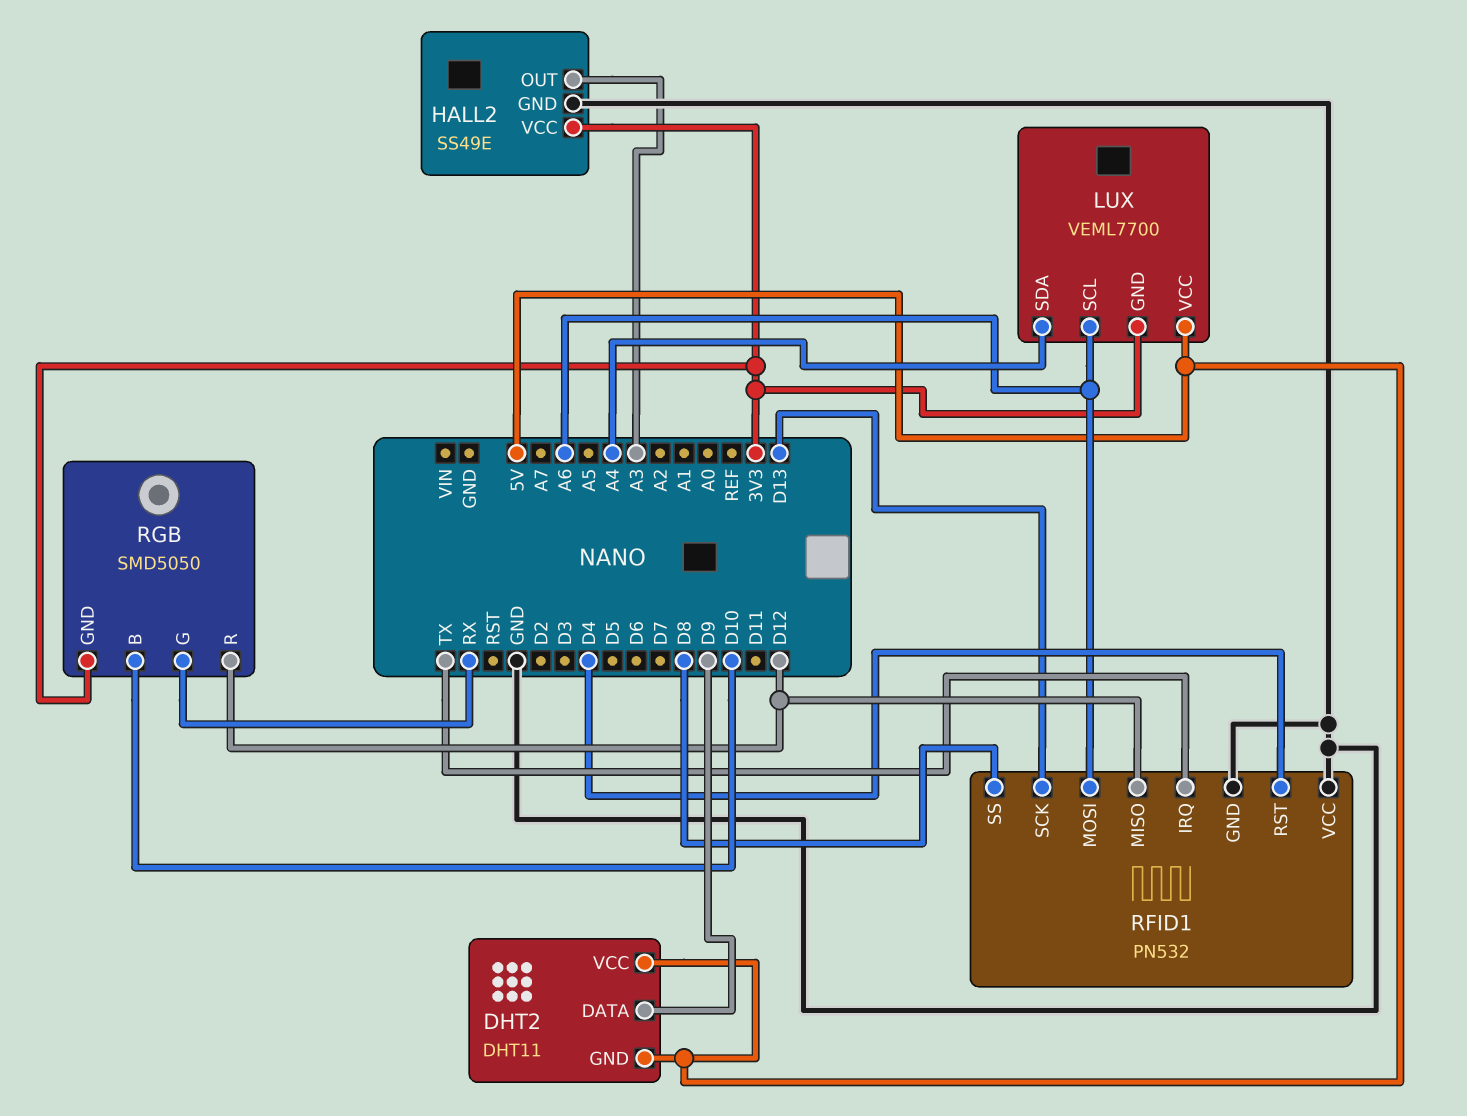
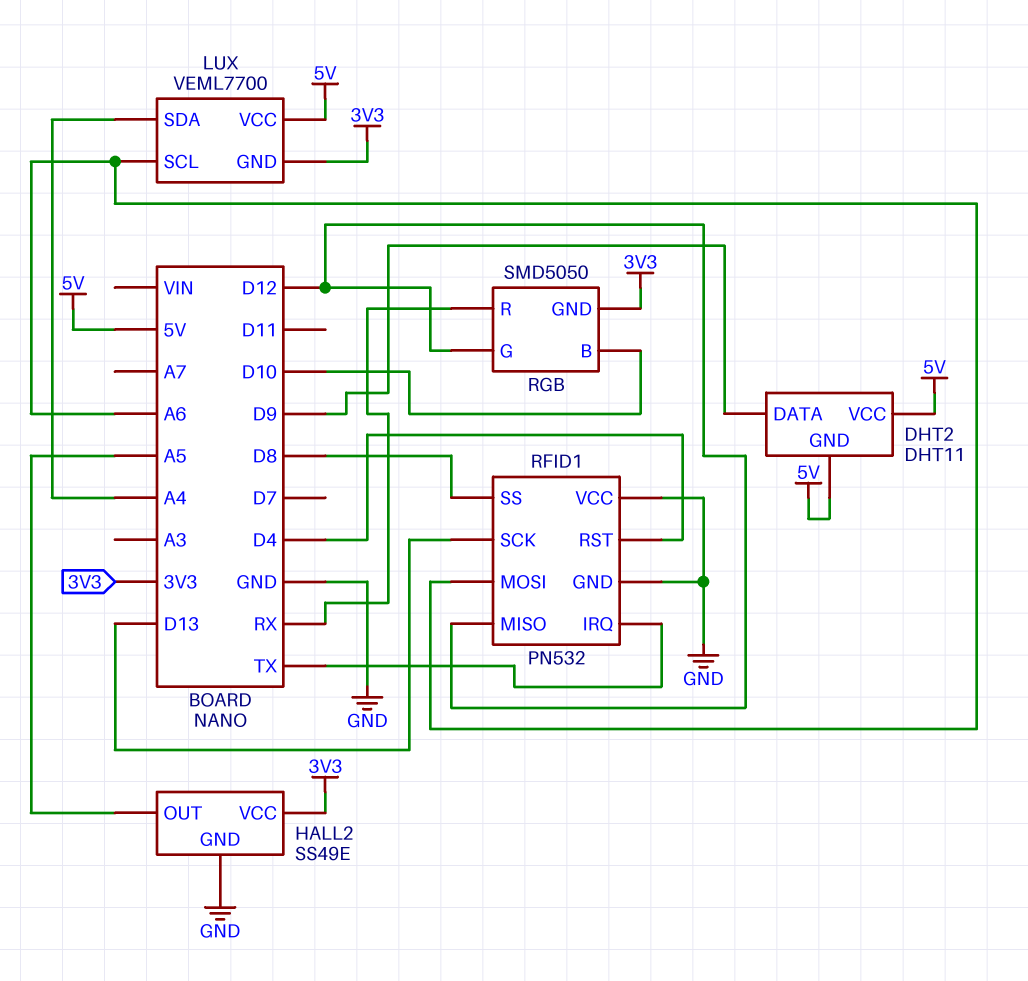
HALL2 pin OUT: A3 -> A5
RGB pin G: RX -> D12
RGB pin R: D12 -> RX

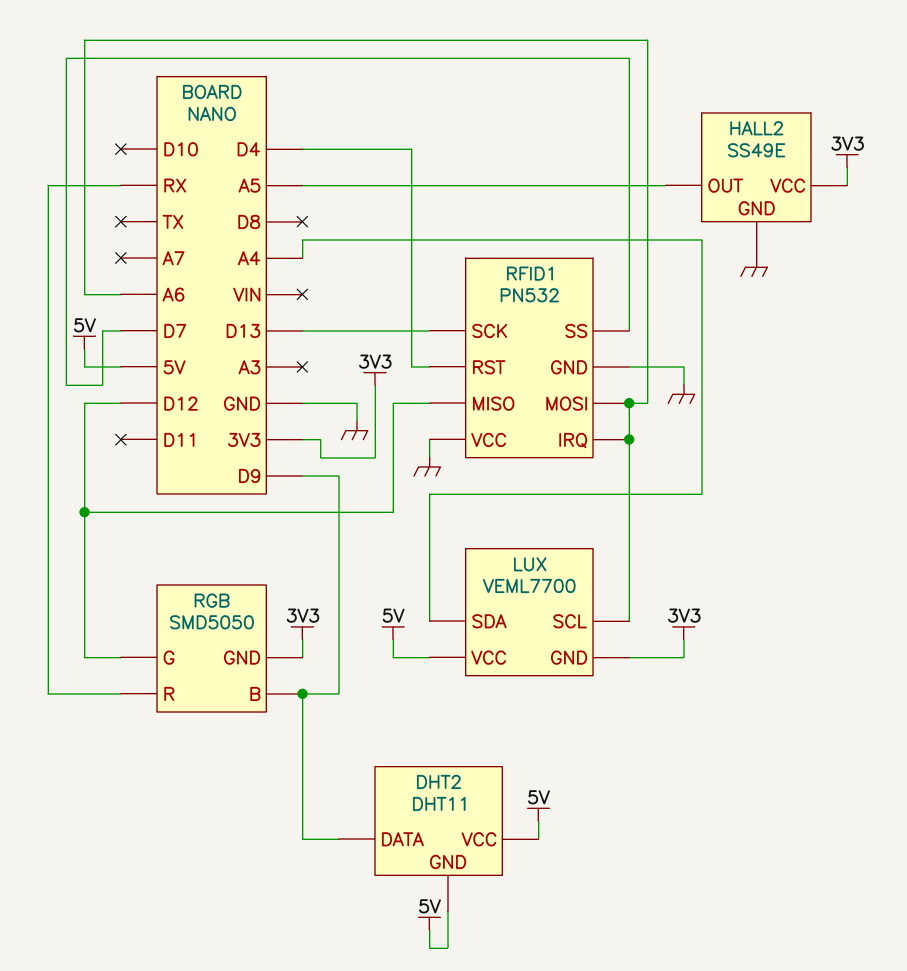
RFID1 pin IRQ: TX -> A6
RFID1 pin SS: D8 -> D7
RGB pin B: D10 -> D9

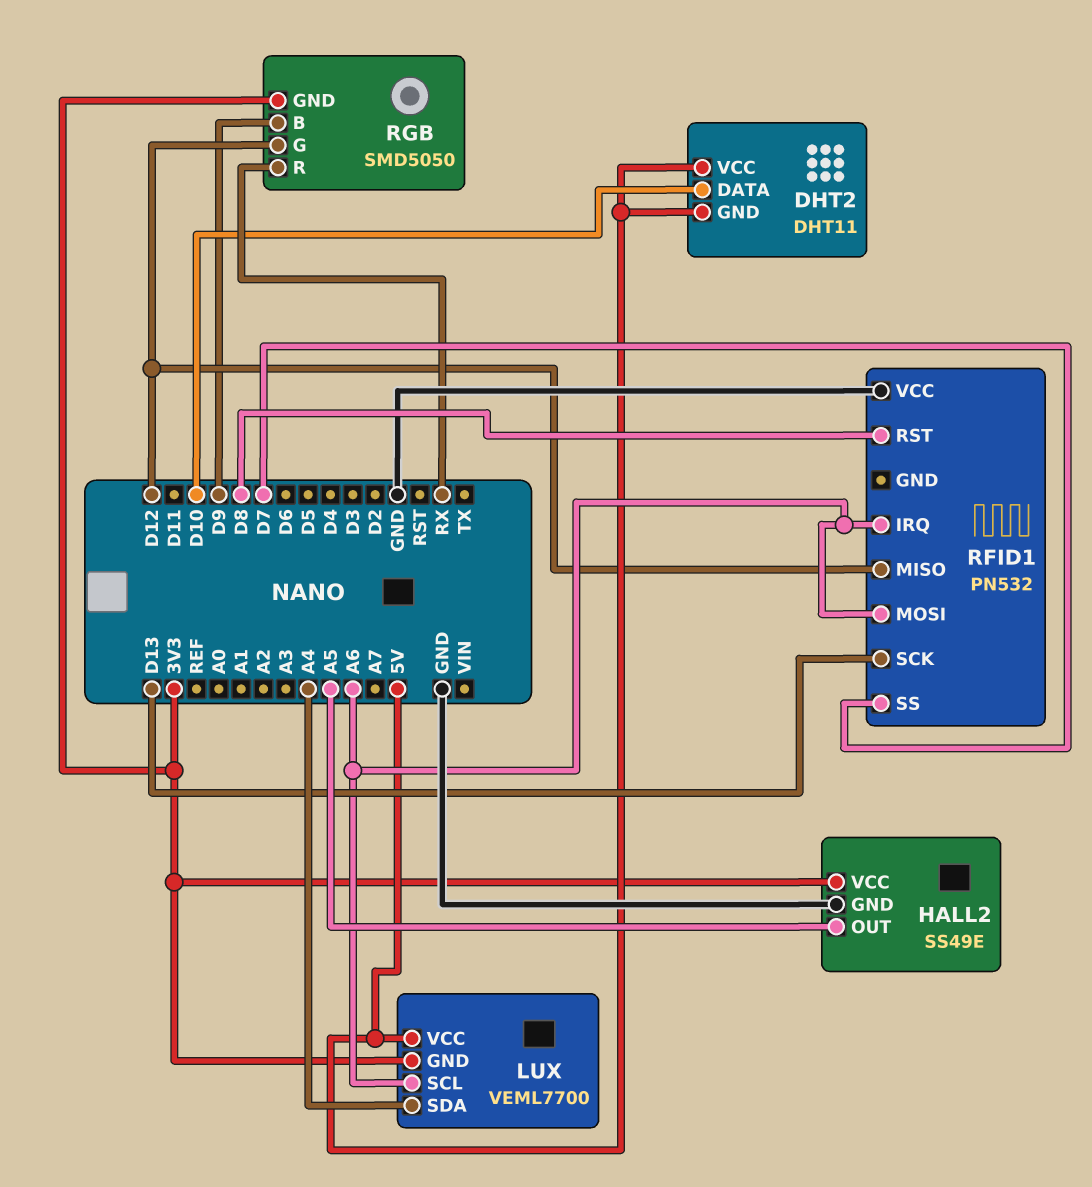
DHT2 pin DATA: D9 -> D10
RFID1 pin GND: GND -> none
RFID1 pin RST: D4 -> D8

